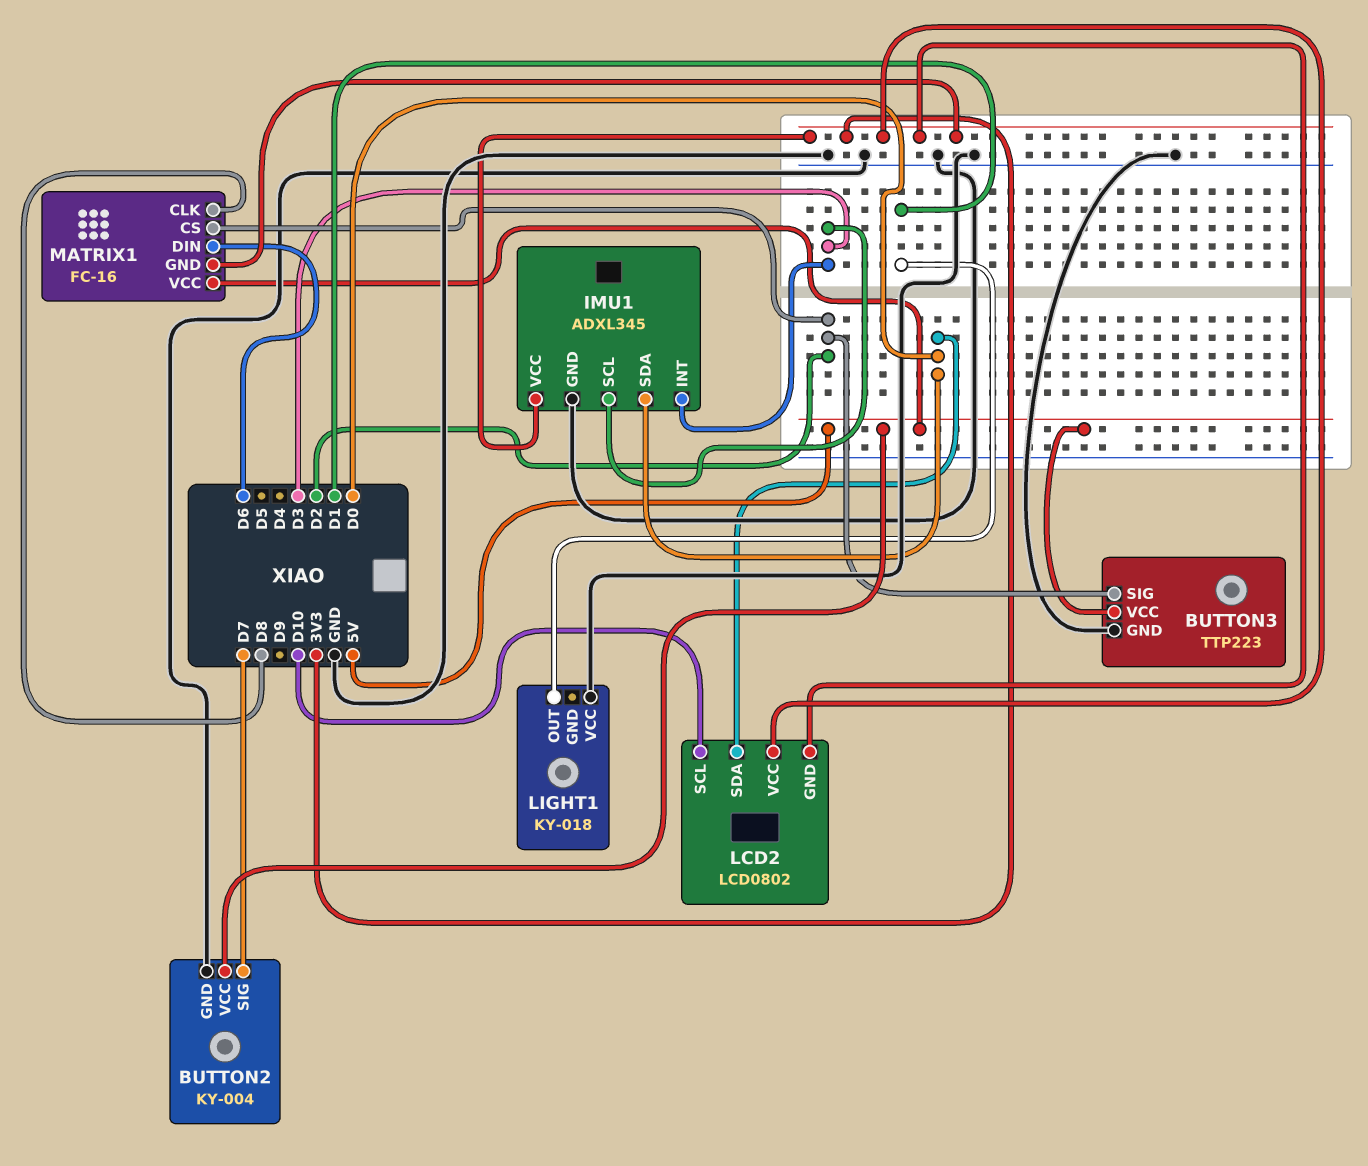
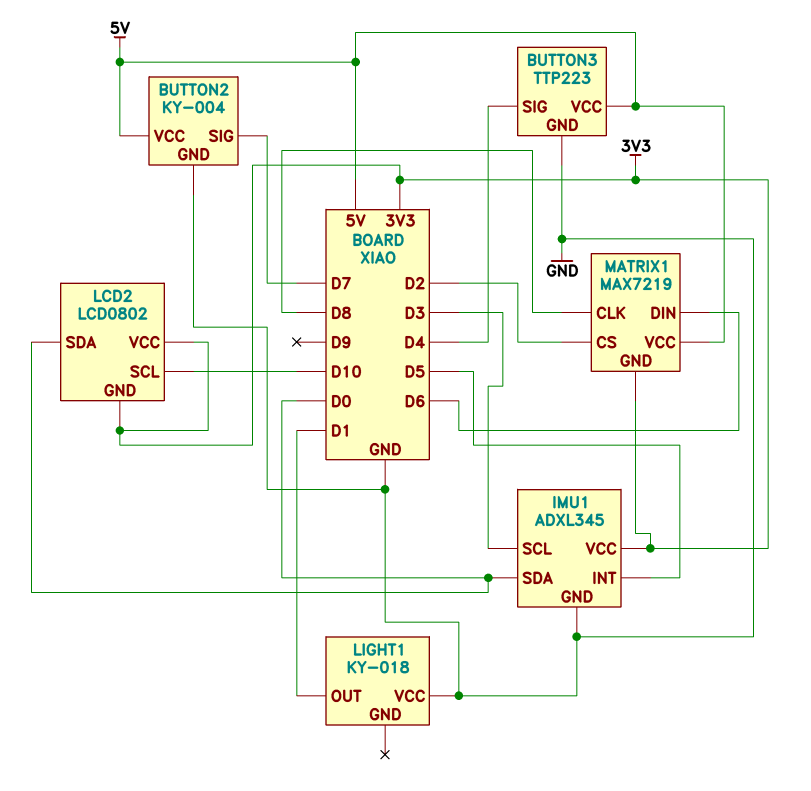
BUTTON3 pin SIG: D2 -> D4
IMU1 pin INT: D3 -> D5
MATRIX1: FC-16 -> MAX7219

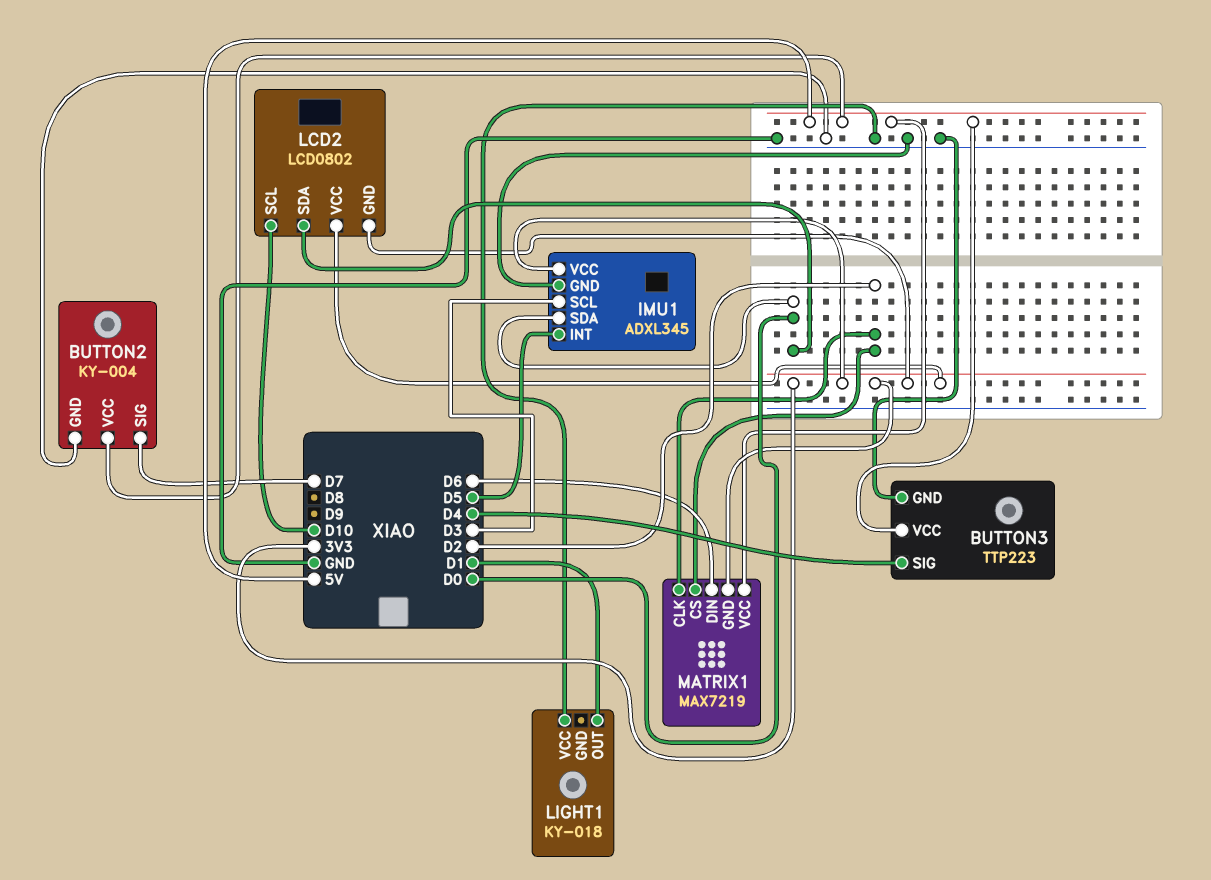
MATRIX1 pin CLK: D8 -> D2

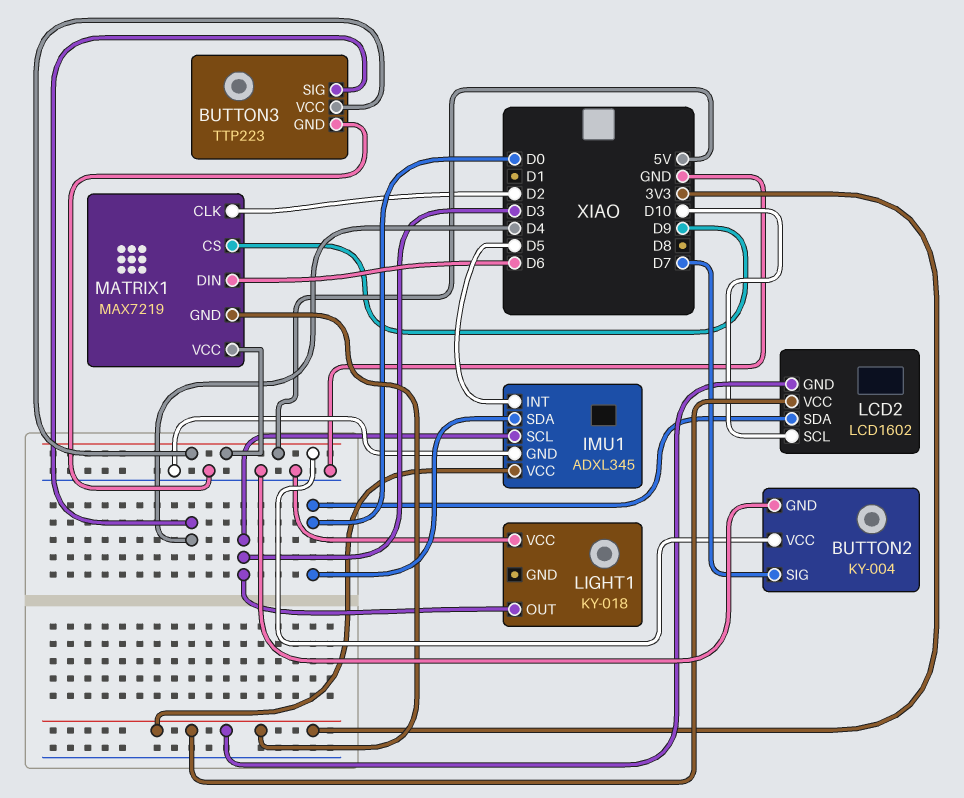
LCD2: LCD0802 -> LCD1602
LIGHT1 pin OUT: D1 -> D3
MATRIX1 pin CS: D2 -> D9

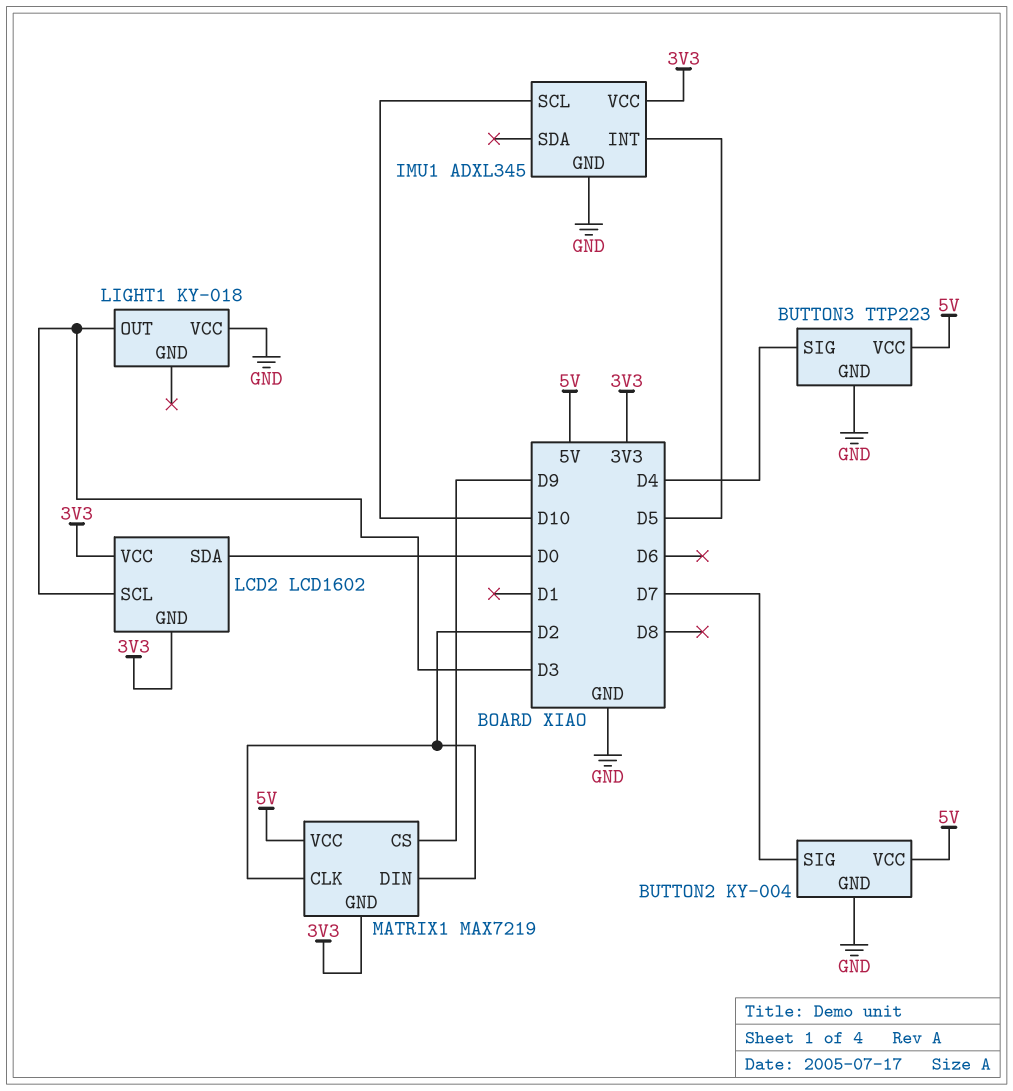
IMU1 pin SCL: D3 -> D10
IMU1 pin SDA: D0 -> none
LCD2 pin SCL: D10 -> D3
MATRIX1 pin DIN: D6 -> D2

